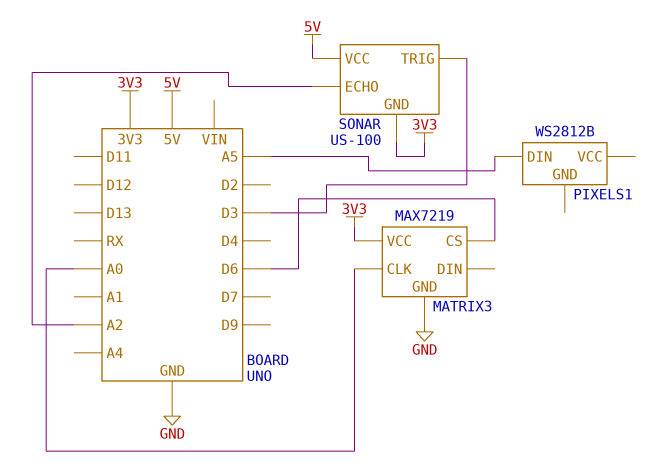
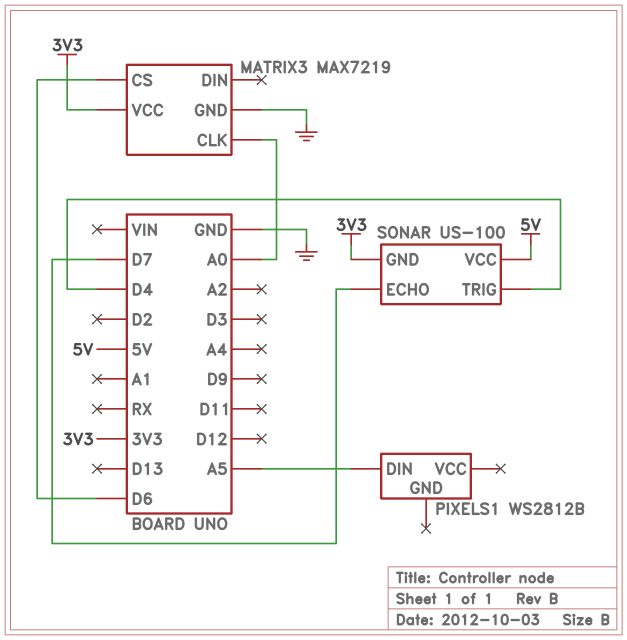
SONAR pin ECHO: A2 -> D7
SONAR pin TRIG: D3 -> D4

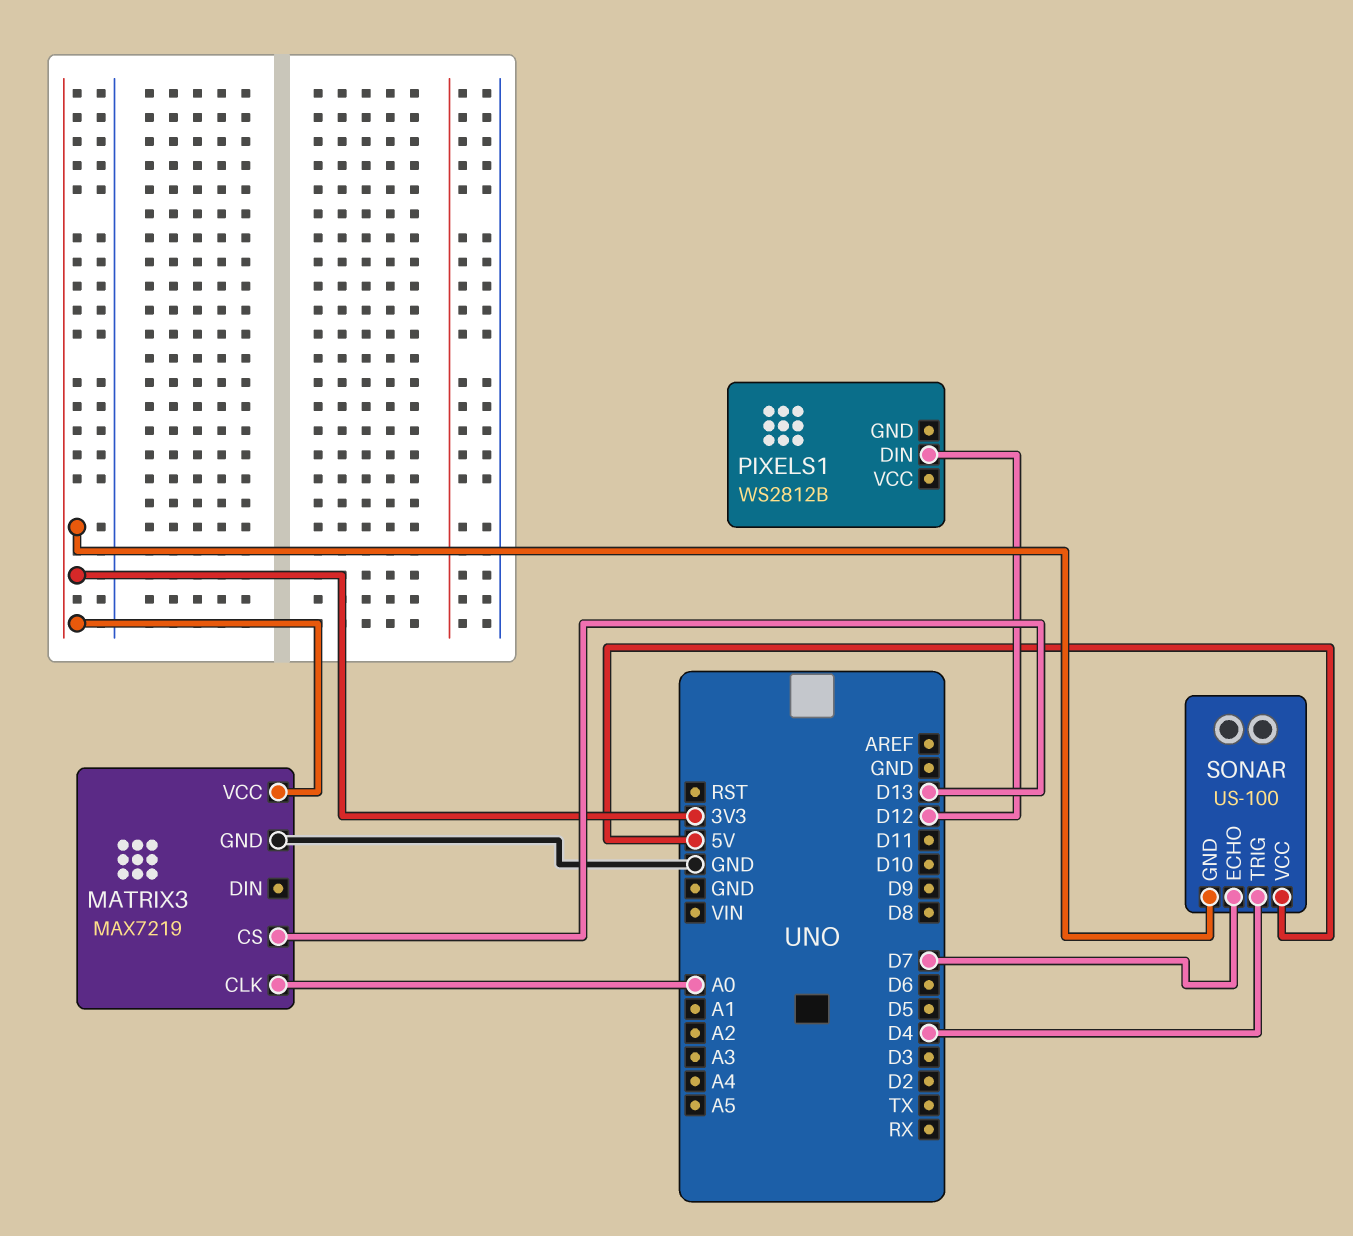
MATRIX3 pin CS: D6 -> D13
PIXELS1 pin DIN: A5 -> D12

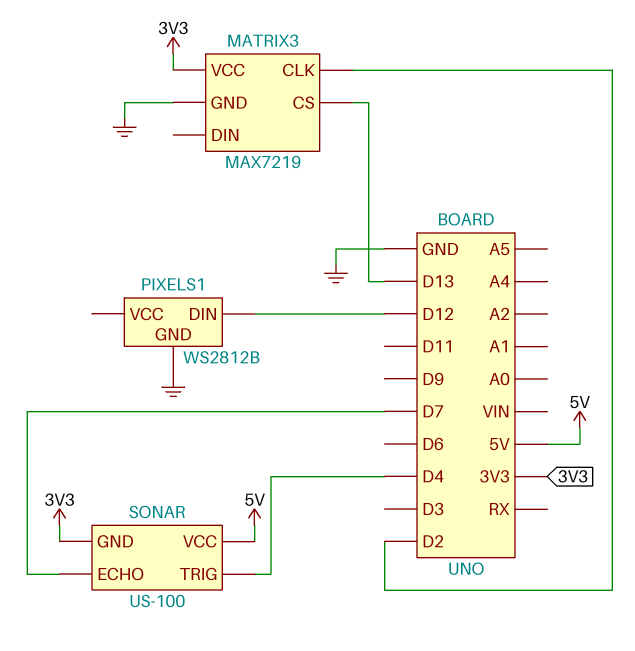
MATRIX3 pin CLK: A0 -> D2
PIXELS1 pin GND: none -> GND

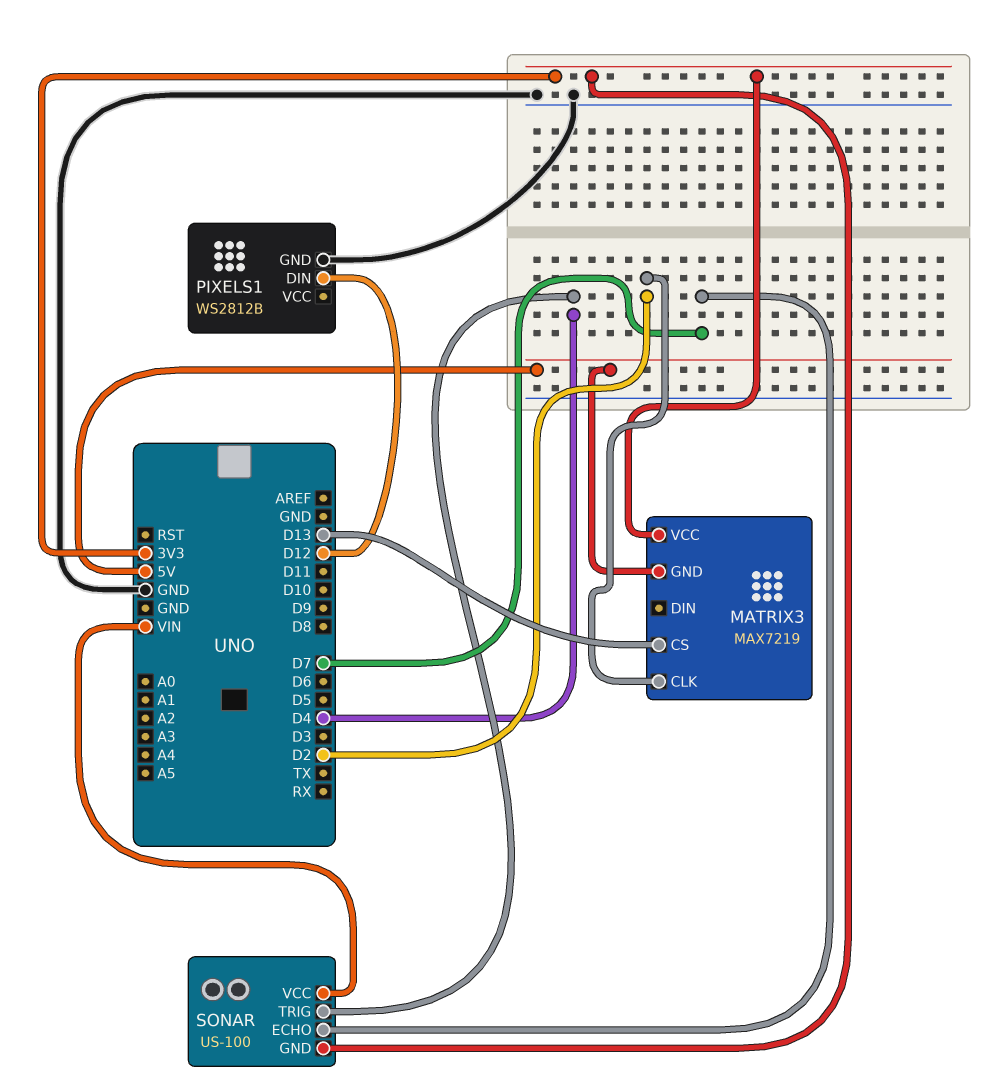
MATRIX3 pin GND: GND -> 5V
SONAR pin VCC: 5V -> VIN

